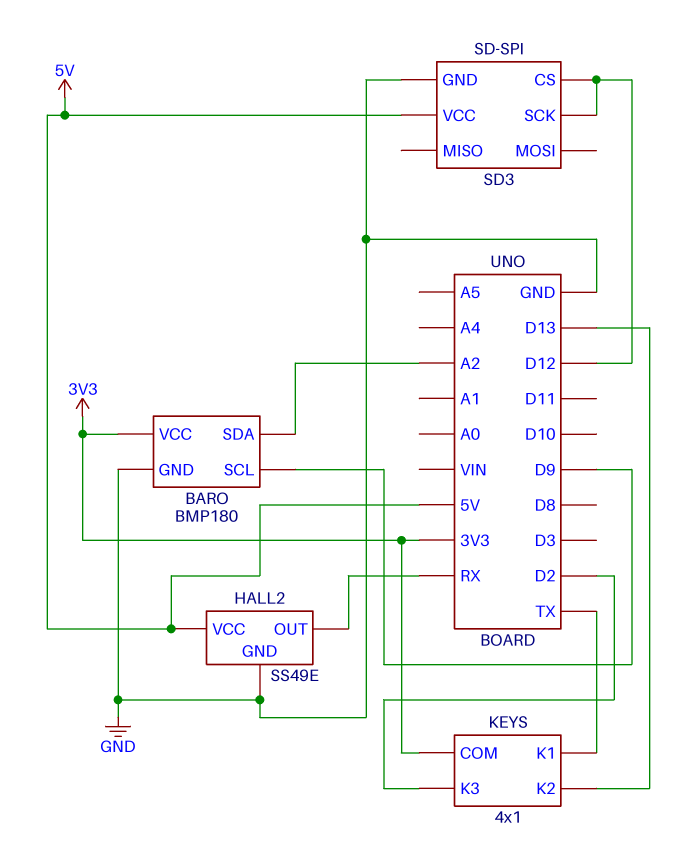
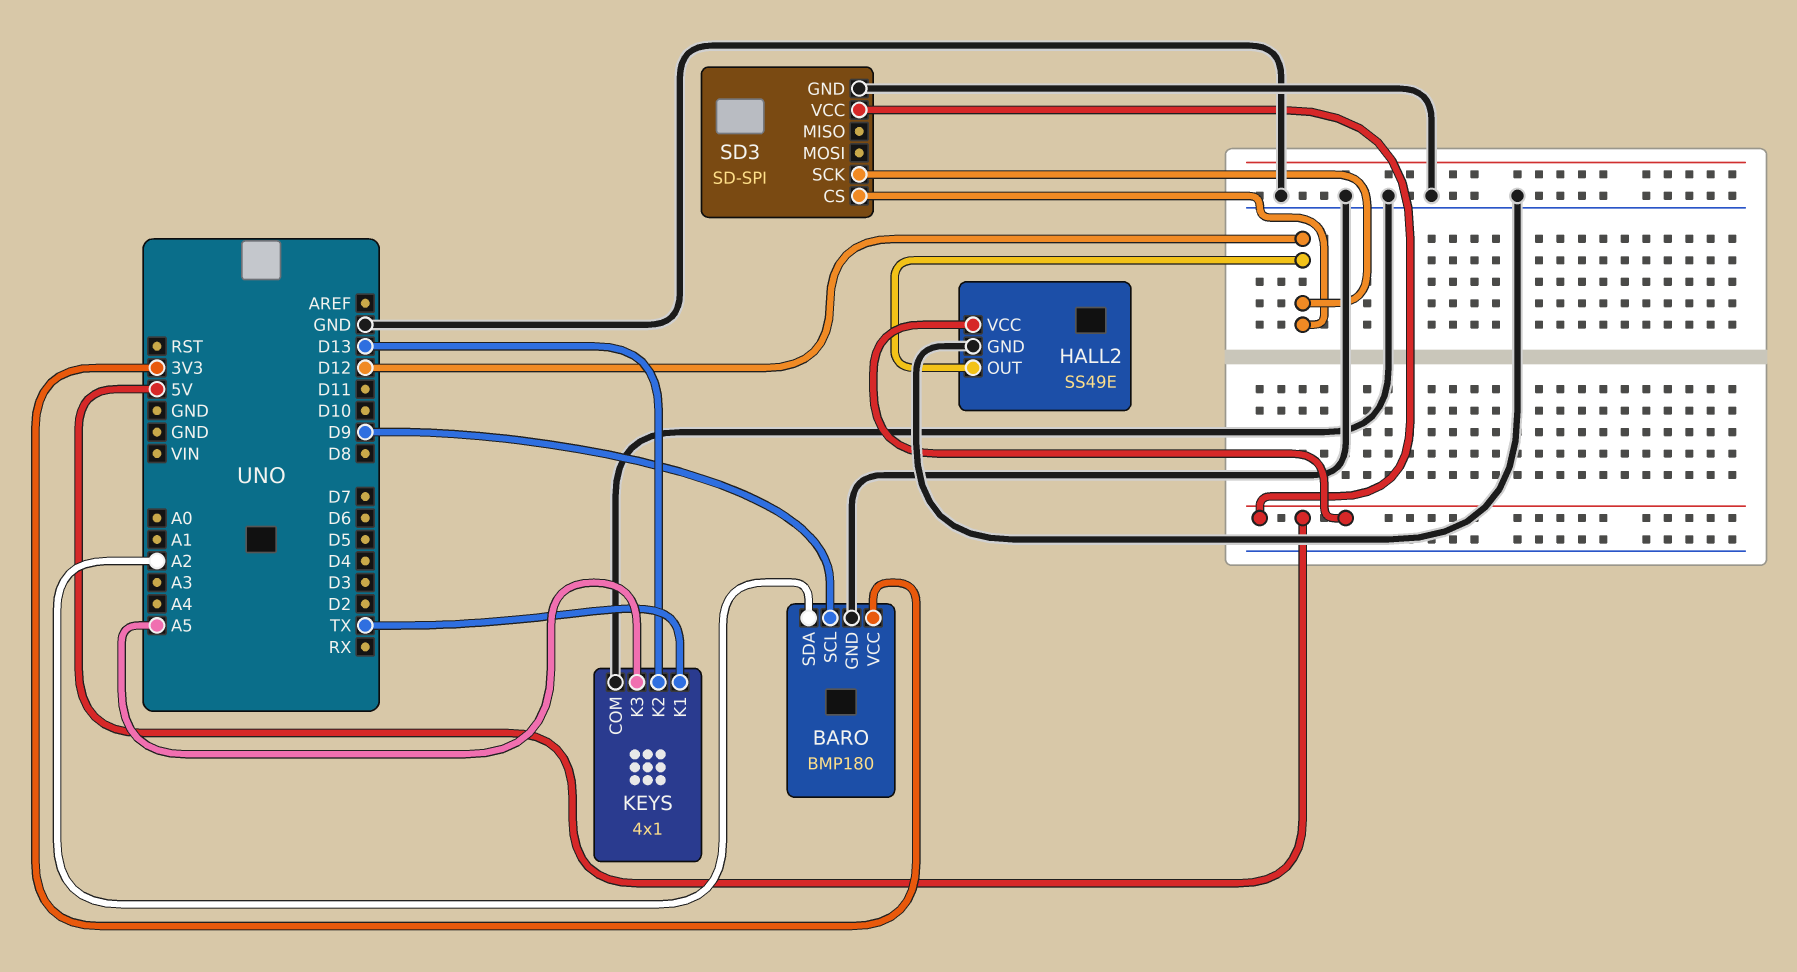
HALL2 pin OUT: RX -> D12
KEYS pin COM: 3V3 -> GND
KEYS pin K3: D2 -> A5

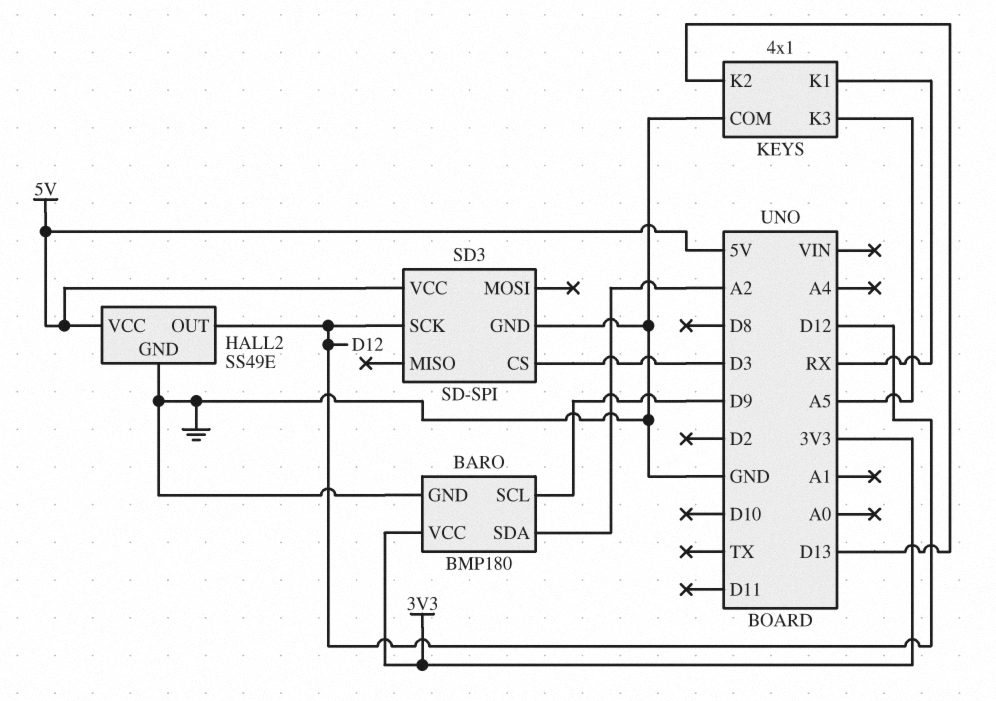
KEYS pin K1: TX -> RX
SD3 pin CS: D12 -> D3

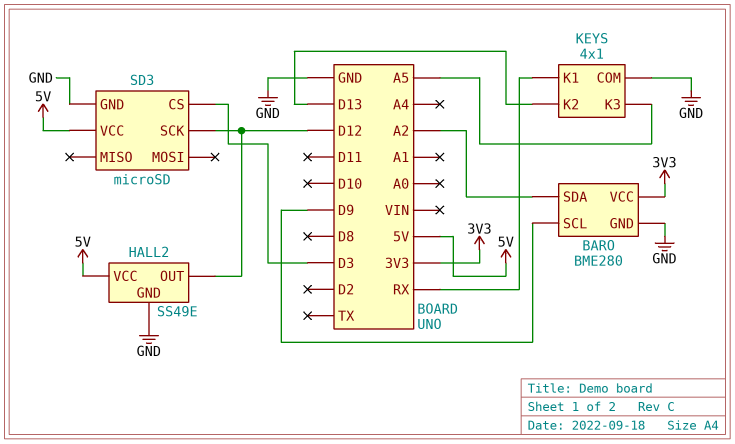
BARO: BMP180 -> BME280
SD3: SD-SPI -> microSD

